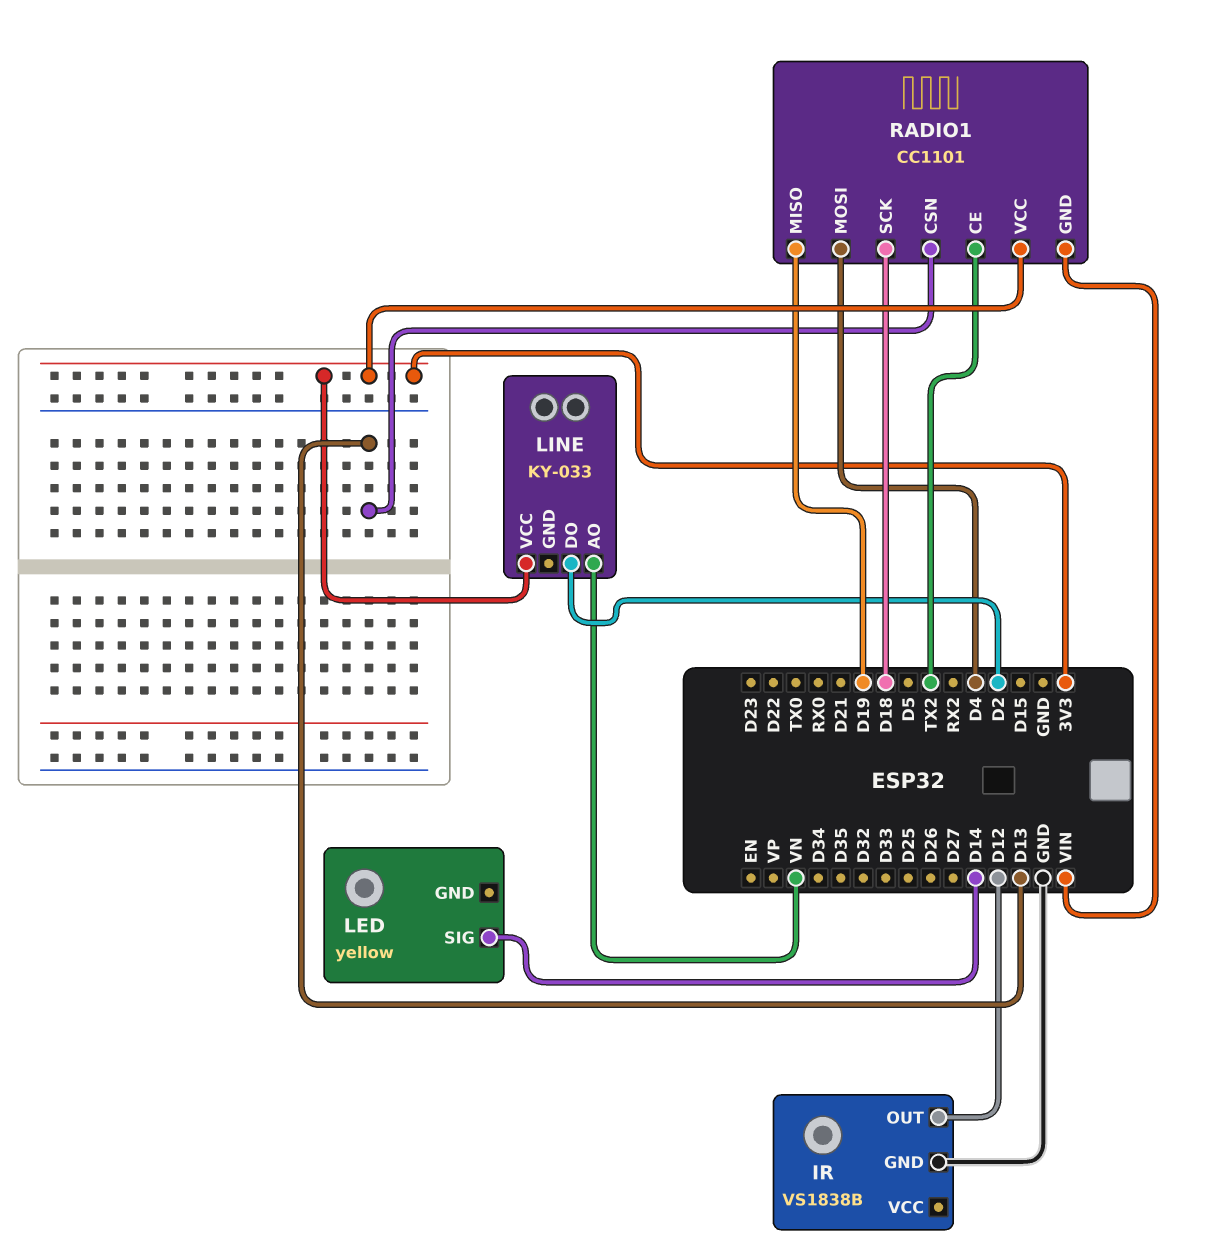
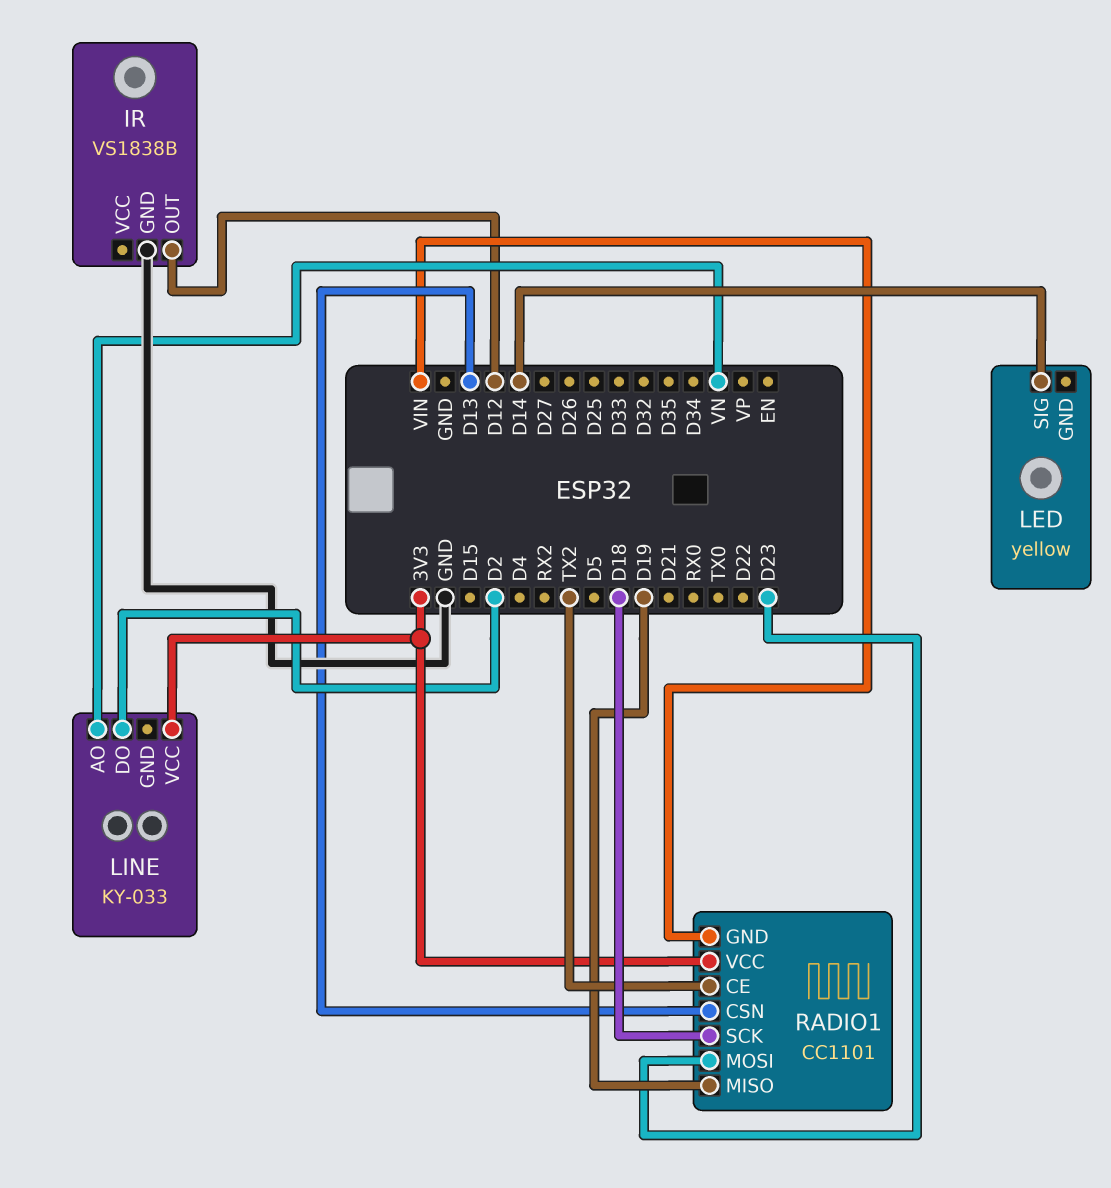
RADIO1 pin MOSI: D4 -> D23

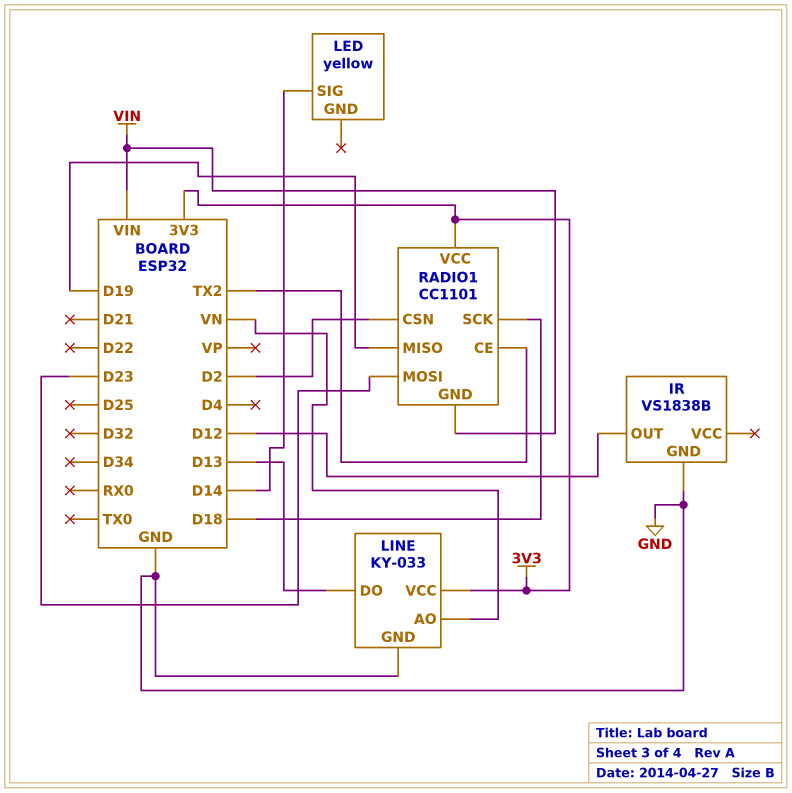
LINE pin DO: D2 -> D13
LINE pin GND: none -> GND
RADIO1 pin CSN: D13 -> D2

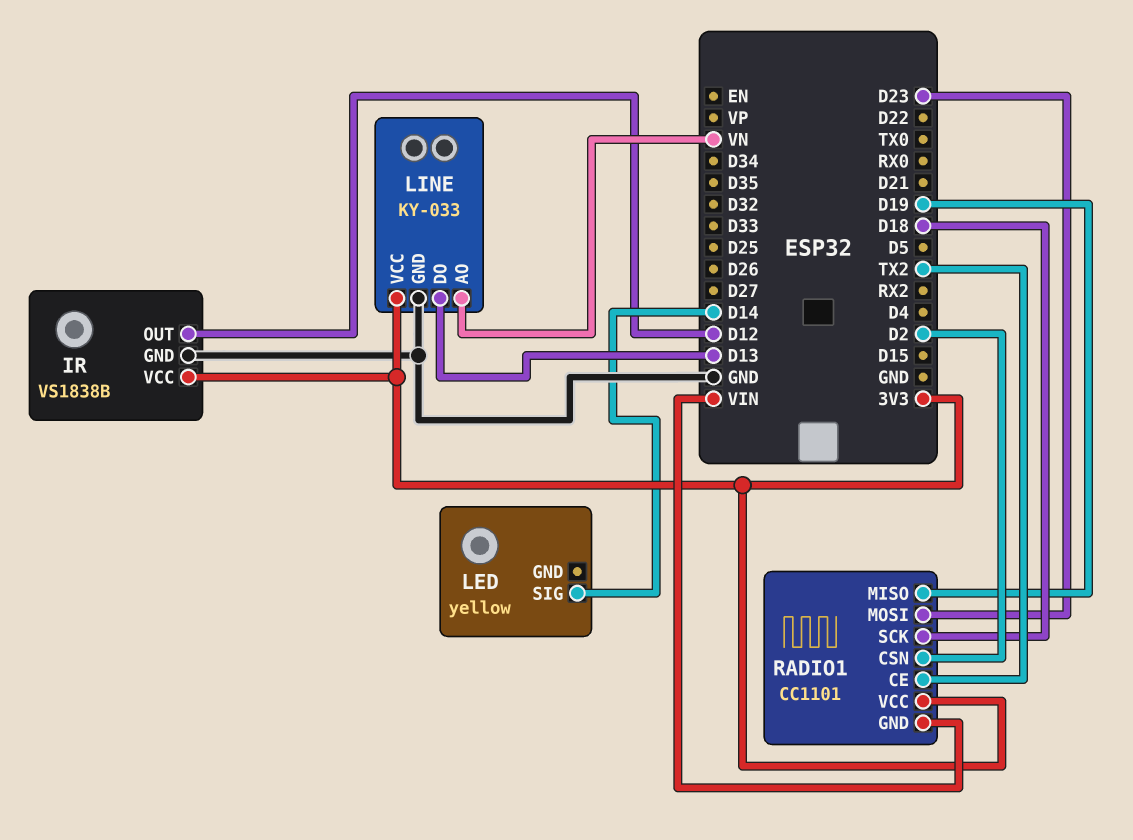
IR pin VCC: none -> 3V3

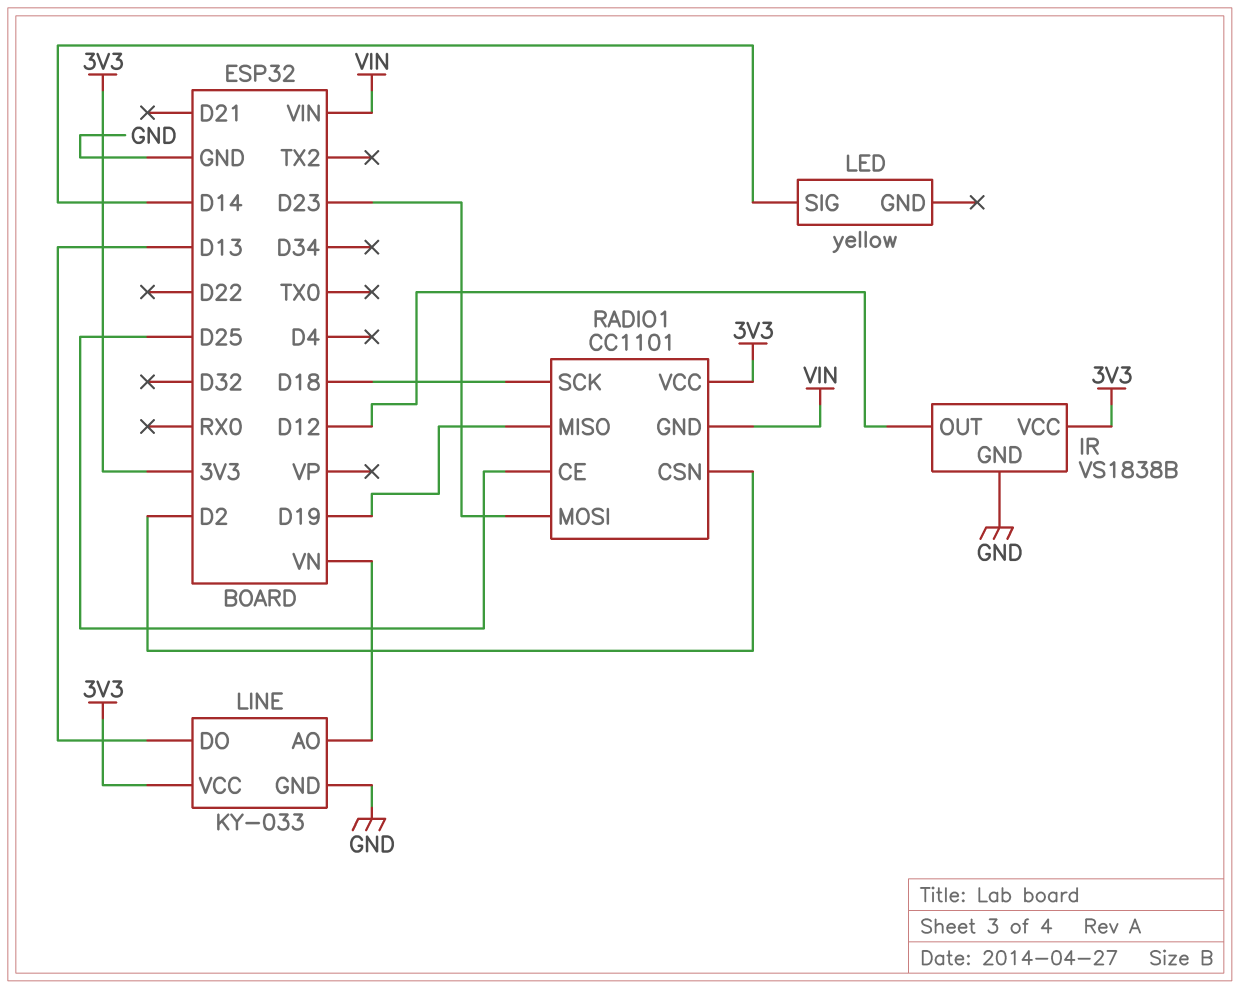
RADIO1 pin CE: TX2 -> D25

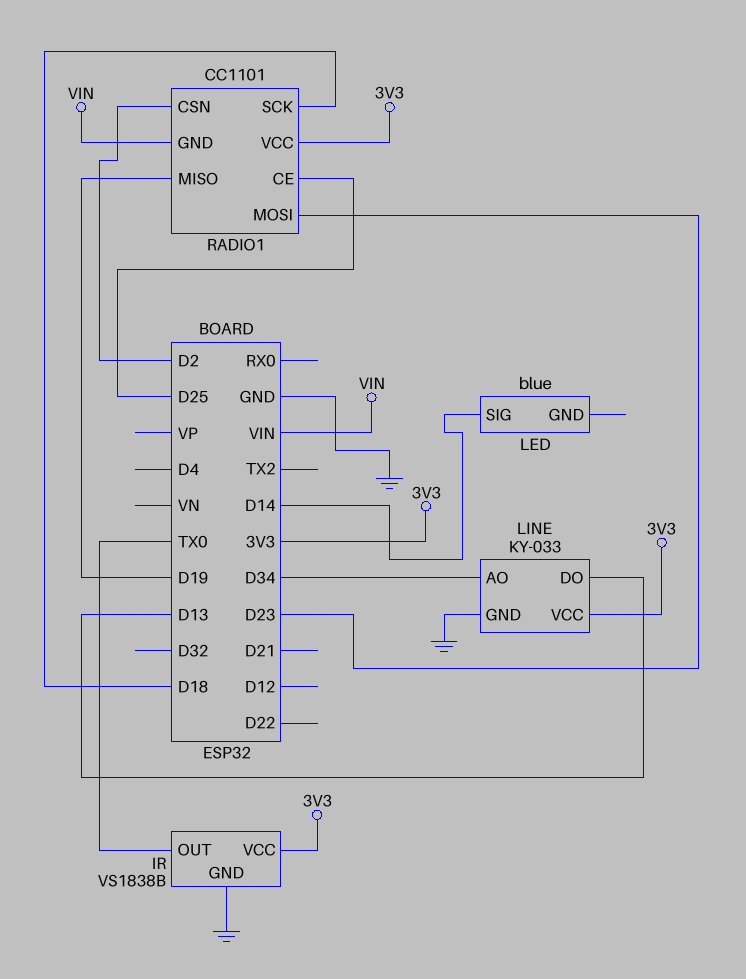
IR pin OUT: D12 -> TX0
LED: yellow -> blue
LINE pin AO: VN -> D34

